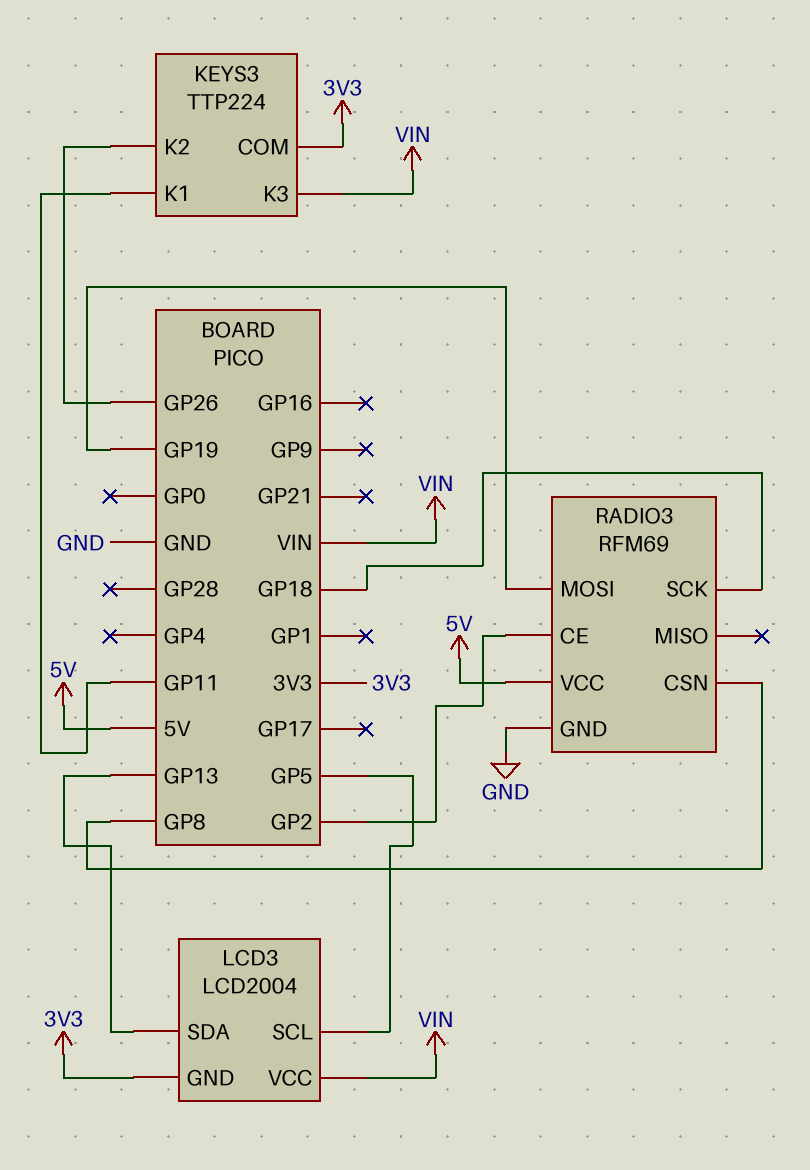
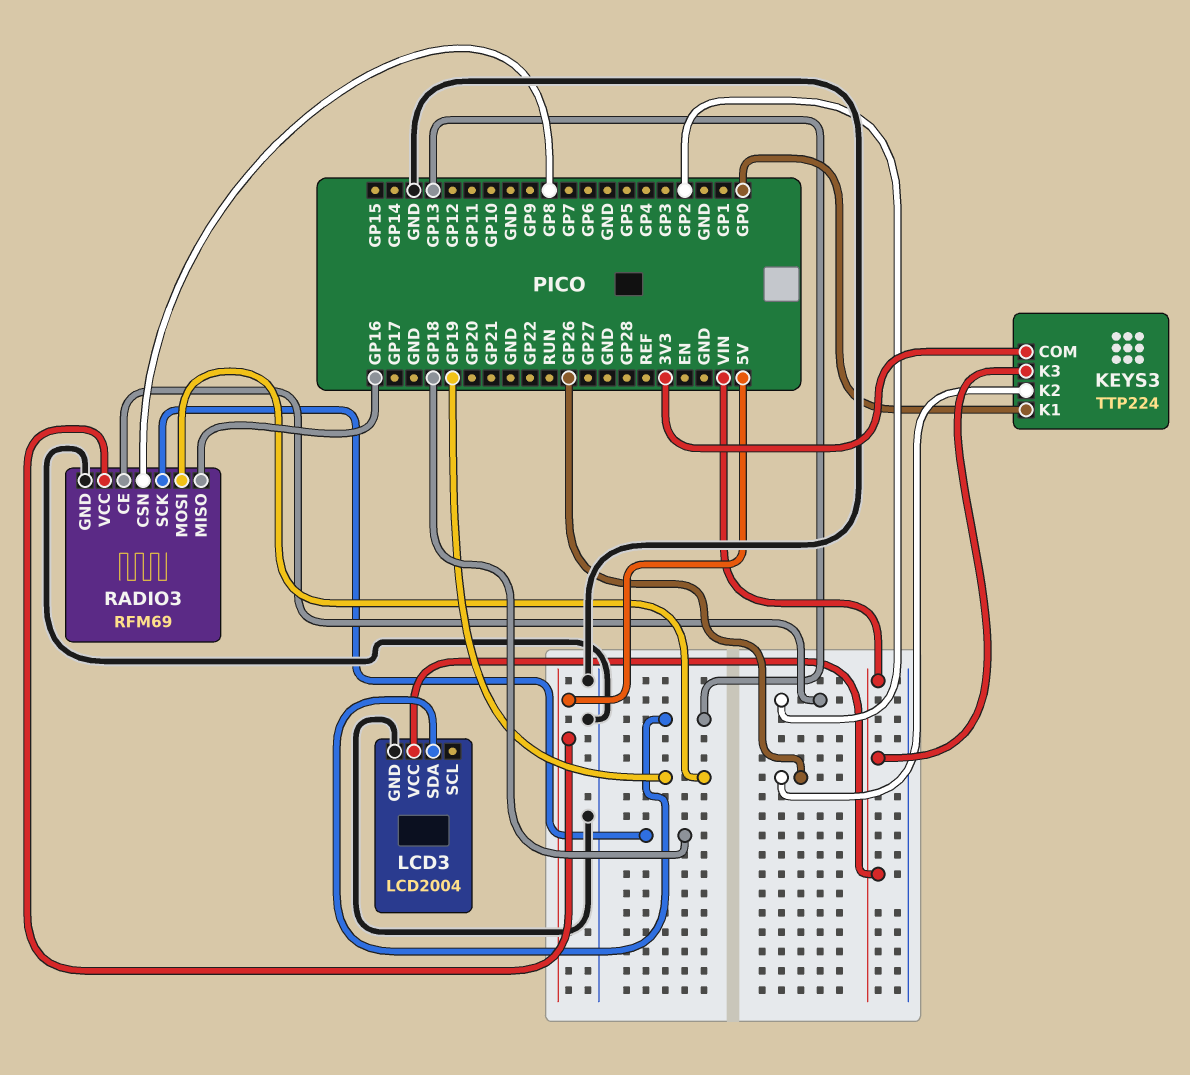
KEYS3 pin K1: GP11 -> GP0
LCD3 pin GND: 3V3 -> GND
LCD3 pin SCL: GP5 -> none
RADIO3 pin MISO: none -> GP16

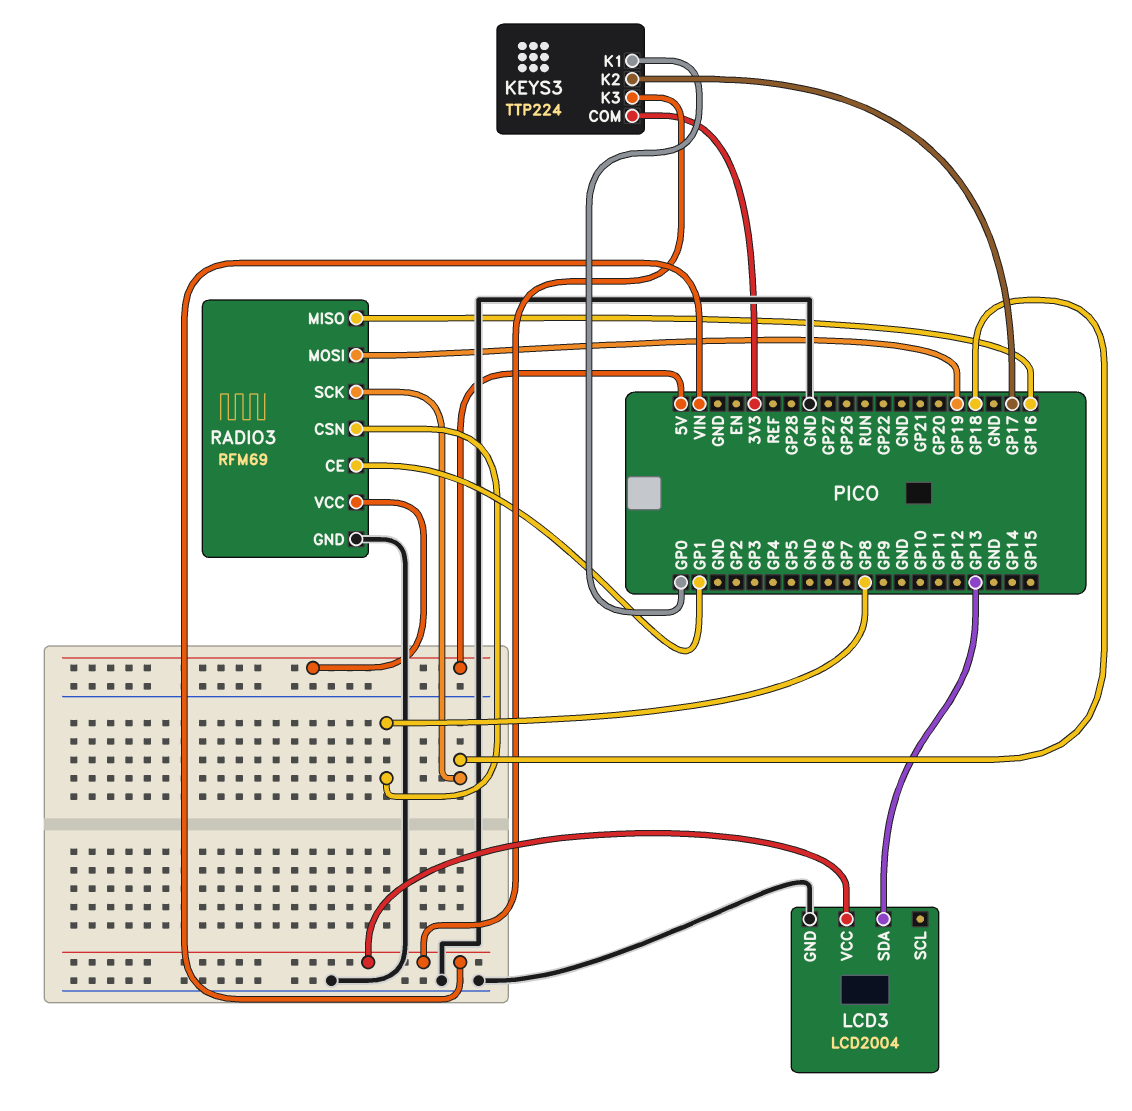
KEYS3 pin K2: GP26 -> GP17
RADIO3 pin CE: GP2 -> GP1

